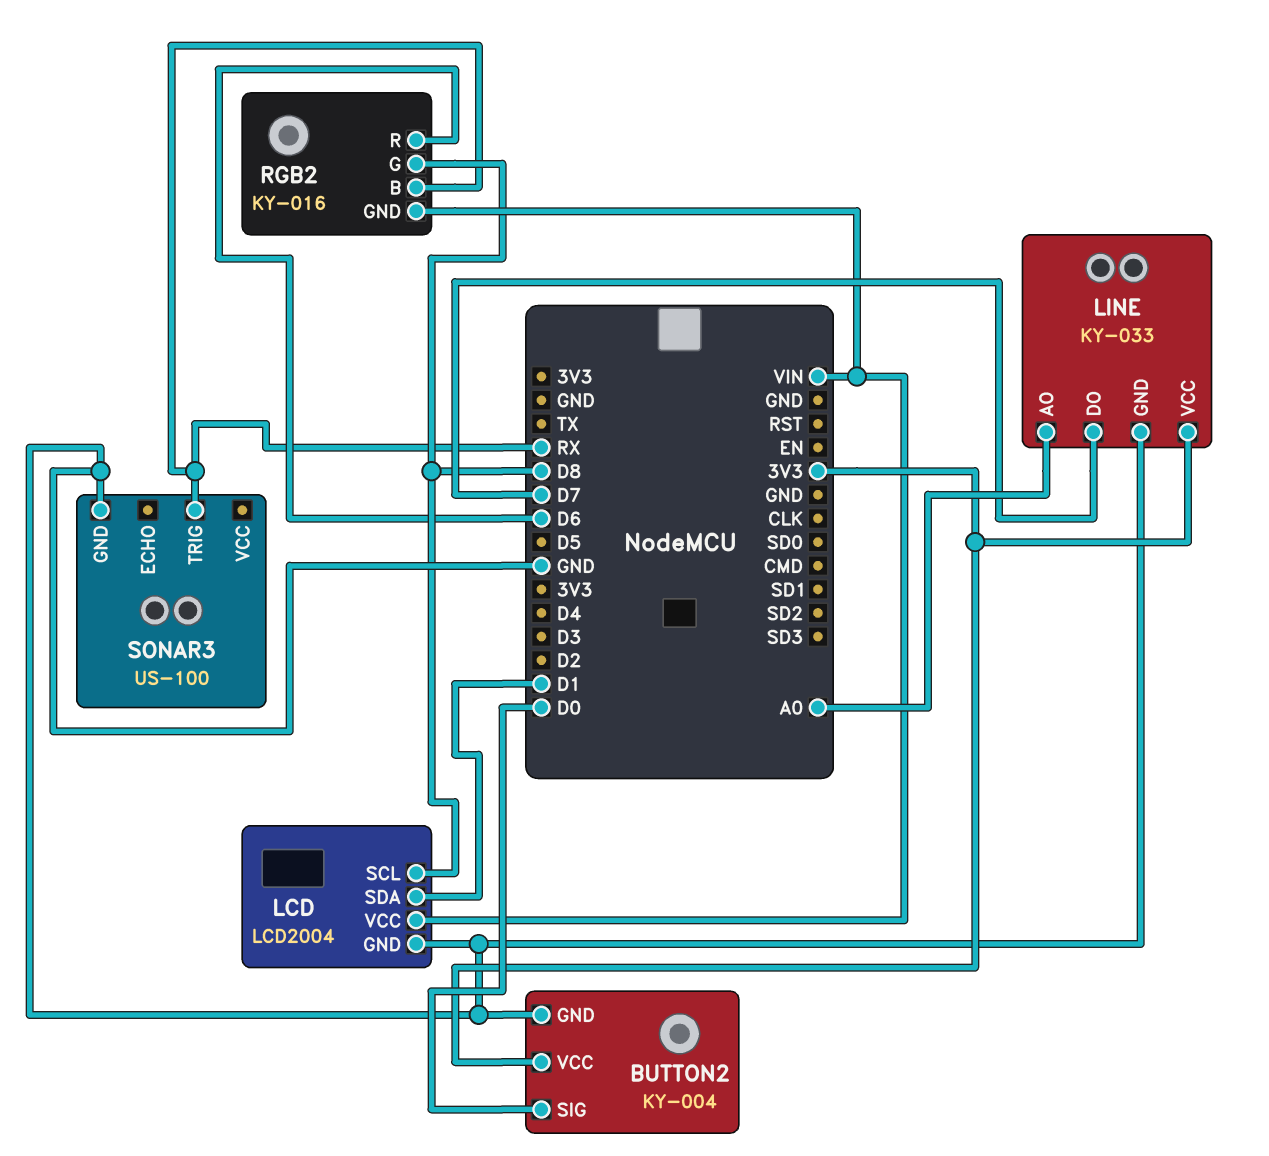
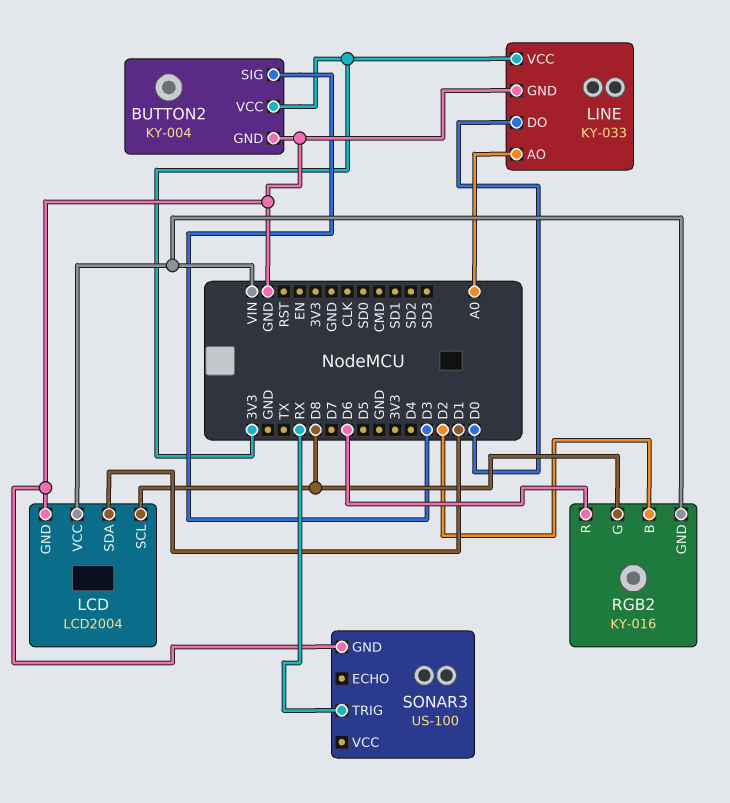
BUTTON2 pin SIG: D0 -> D3
LINE pin DO: D7 -> D0
RGB2 pin B: RX -> D2

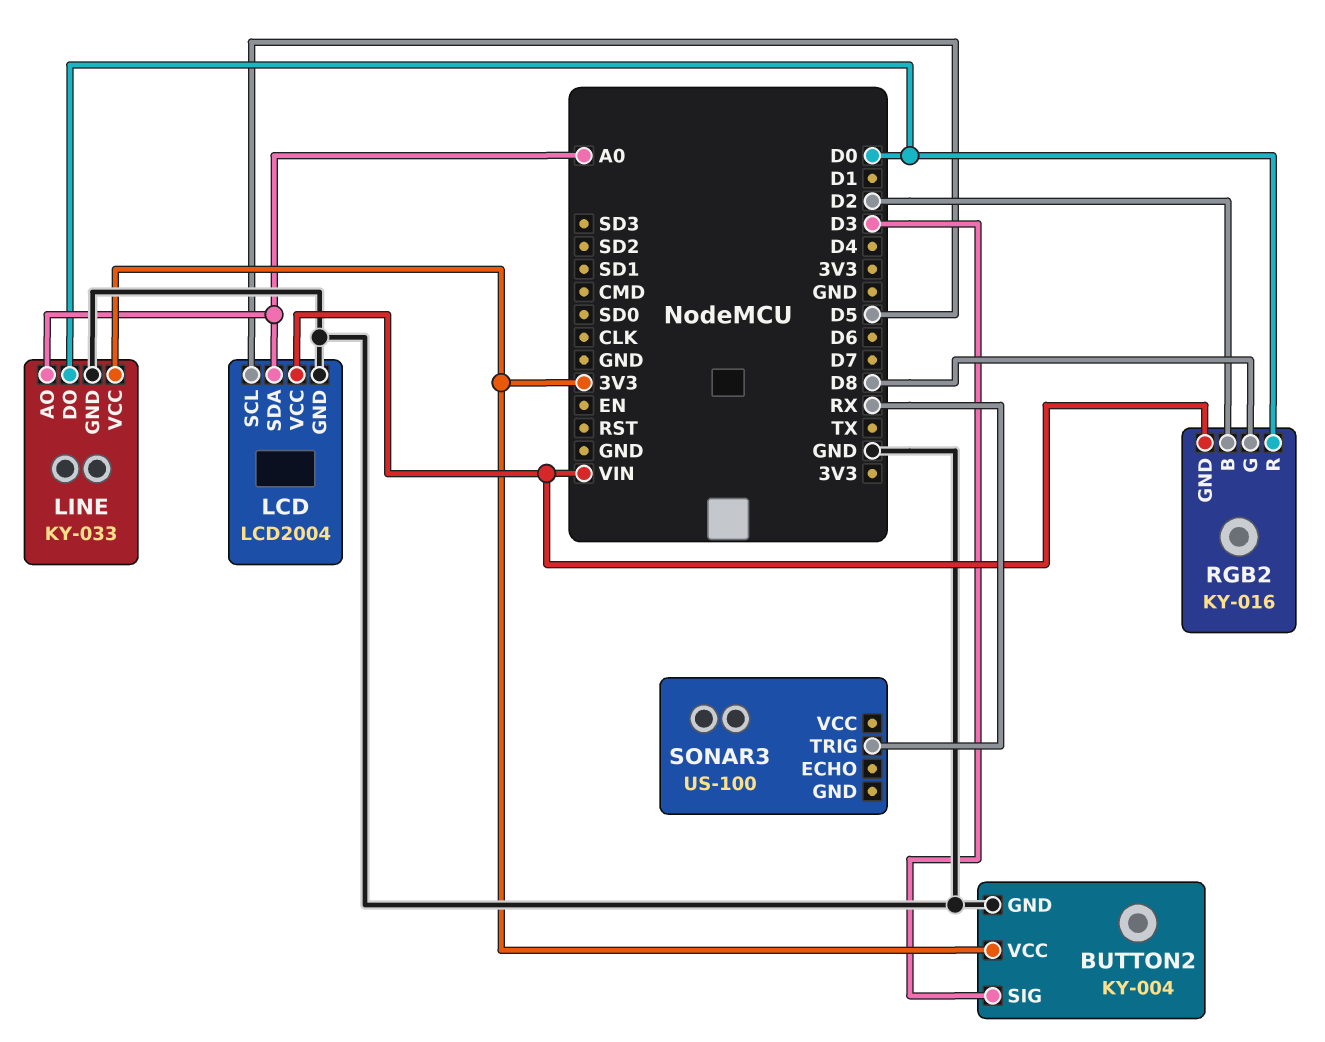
LCD pin SCL: D8 -> D5
LCD pin SDA: D1 -> A0
RGB2 pin R: D6 -> D0
SONAR3 pin GND: GND -> none

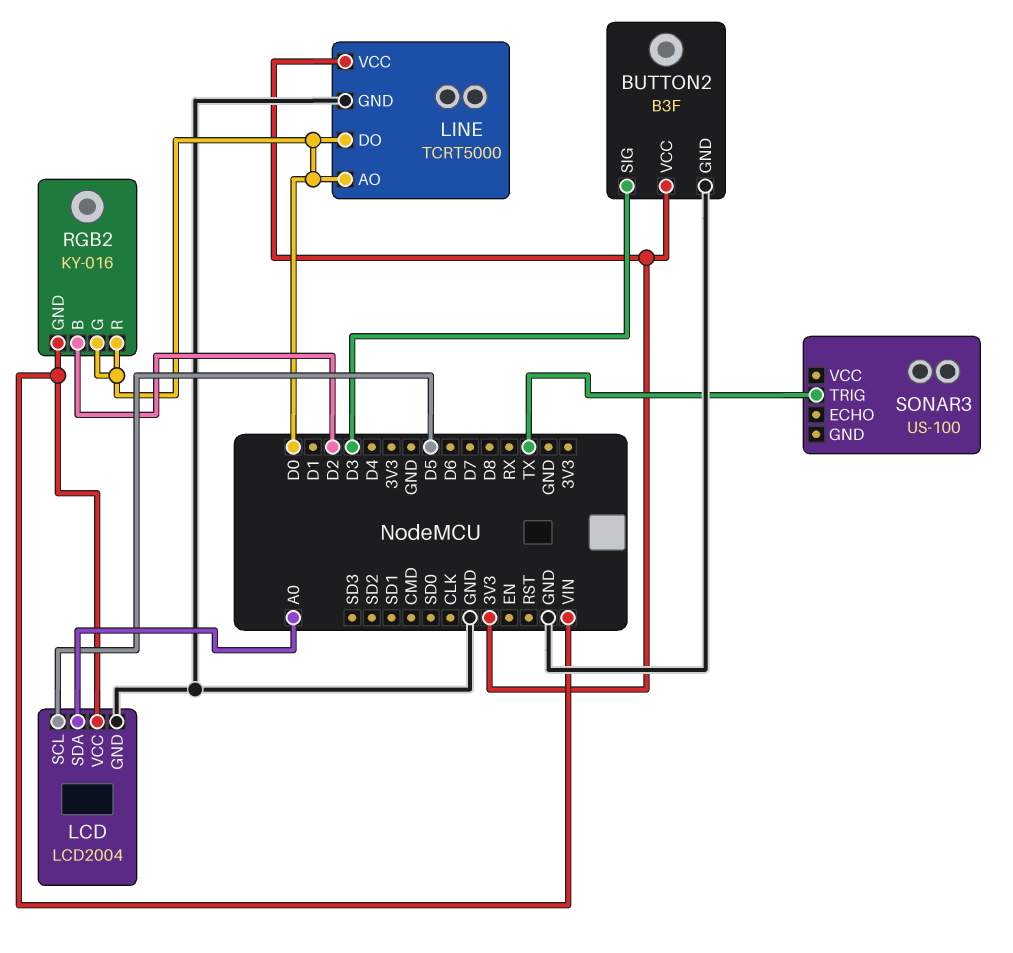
BUTTON2: KY-004 -> B3F
LINE: KY-033 -> TCRT5000
LINE pin AO: A0 -> D0
RGB2 pin G: D8 -> D0
SONAR3 pin TRIG: RX -> TX

